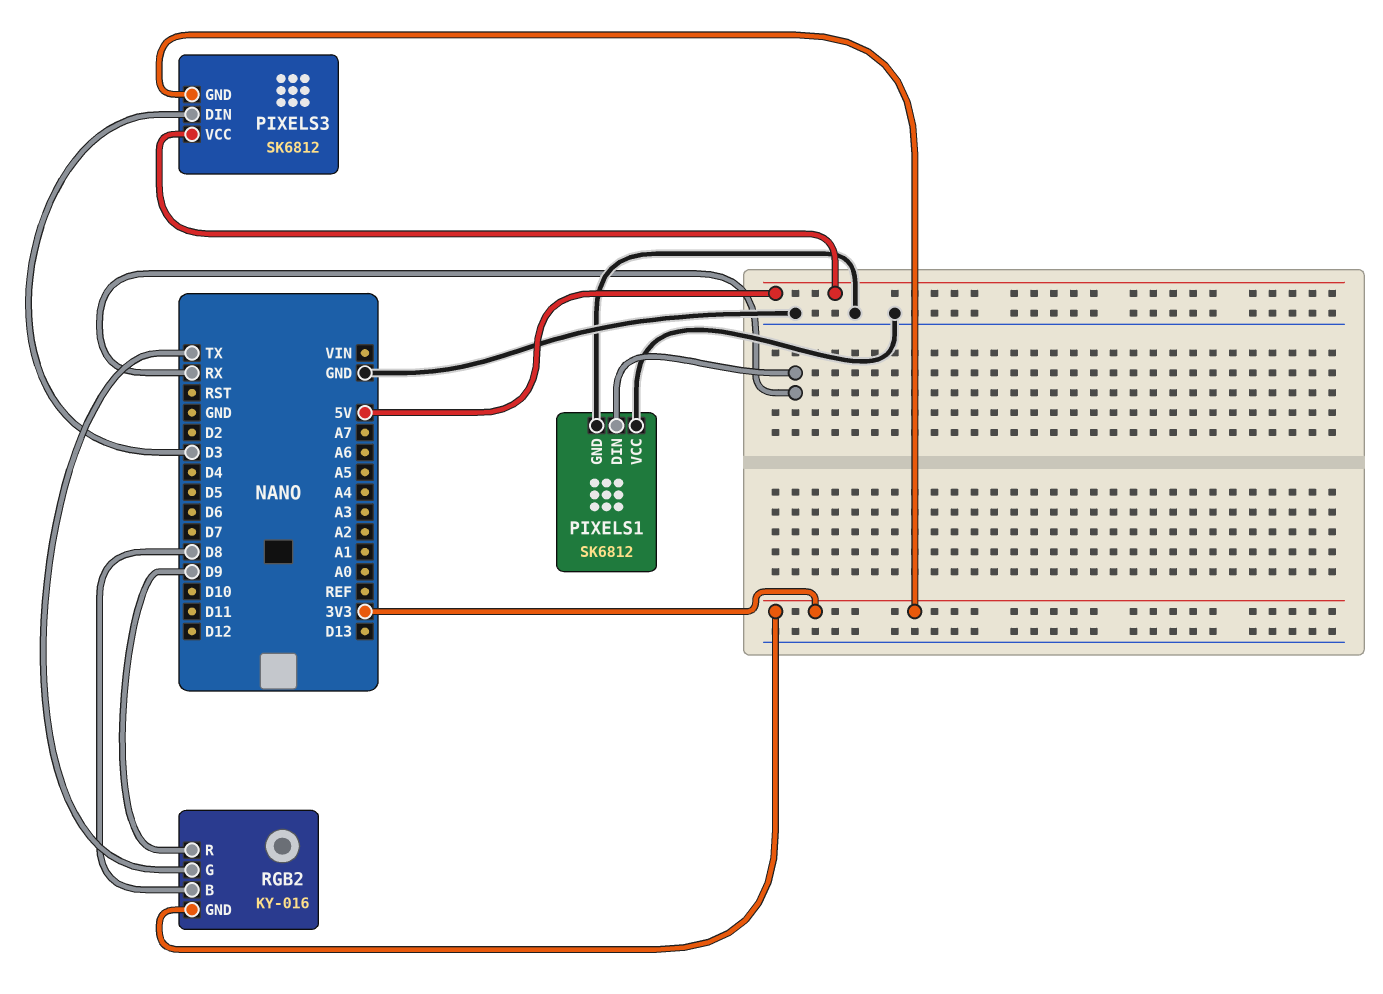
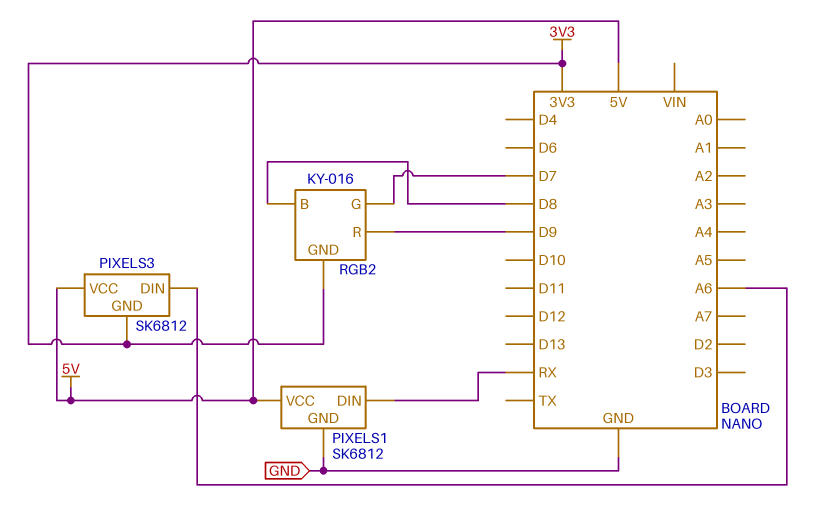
PIXELS1 pin VCC: GND -> 5V
PIXELS3 pin DIN: D3 -> A6
RGB2 pin G: TX -> D7

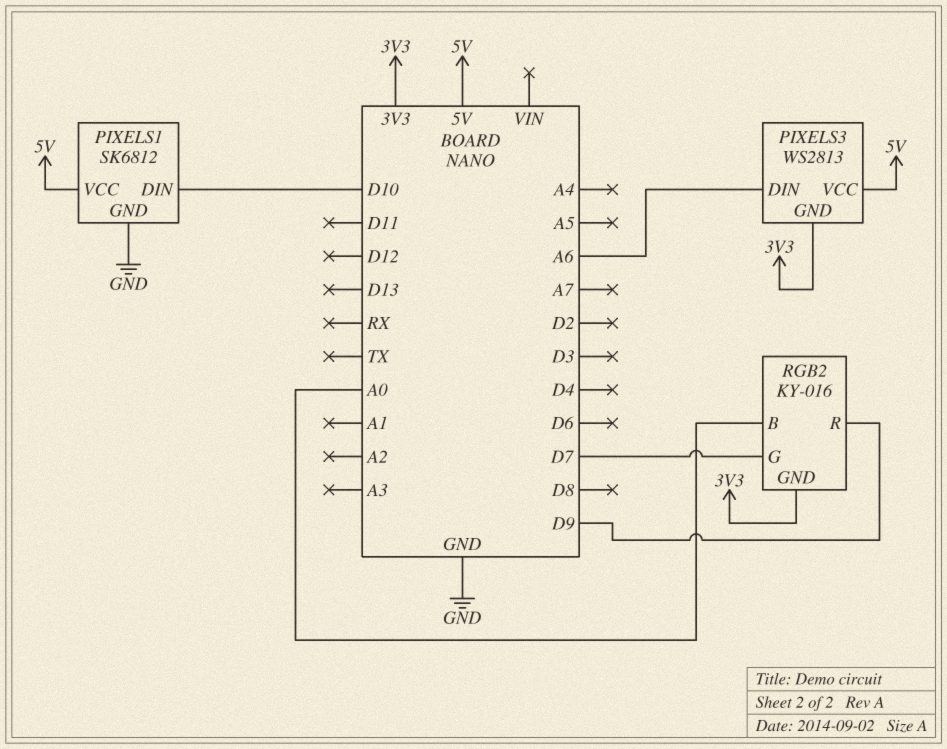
PIXELS1 pin DIN: RX -> D10
PIXELS3: SK6812 -> WS2813
RGB2 pin B: D8 -> A0

